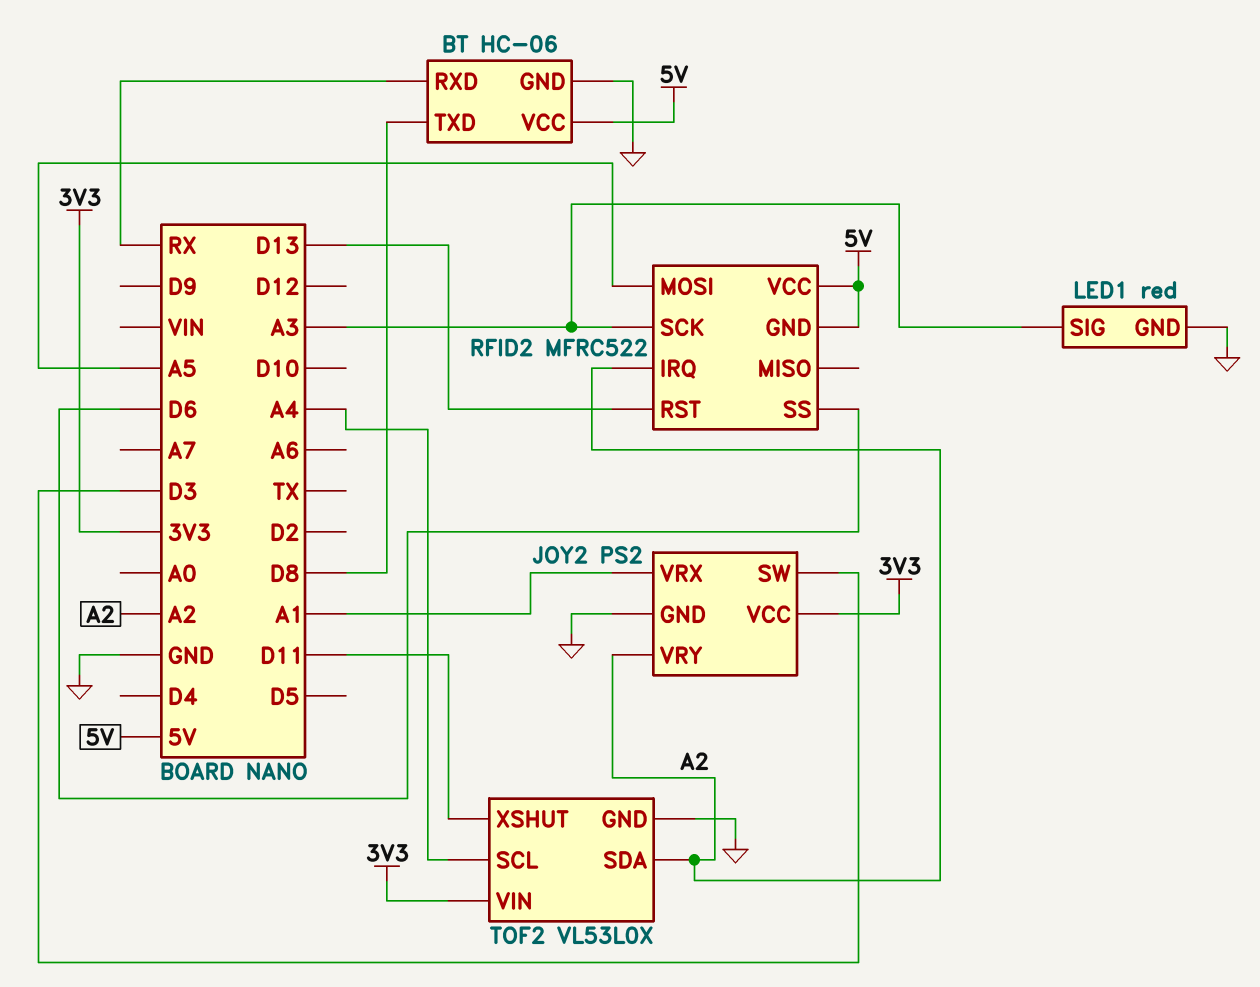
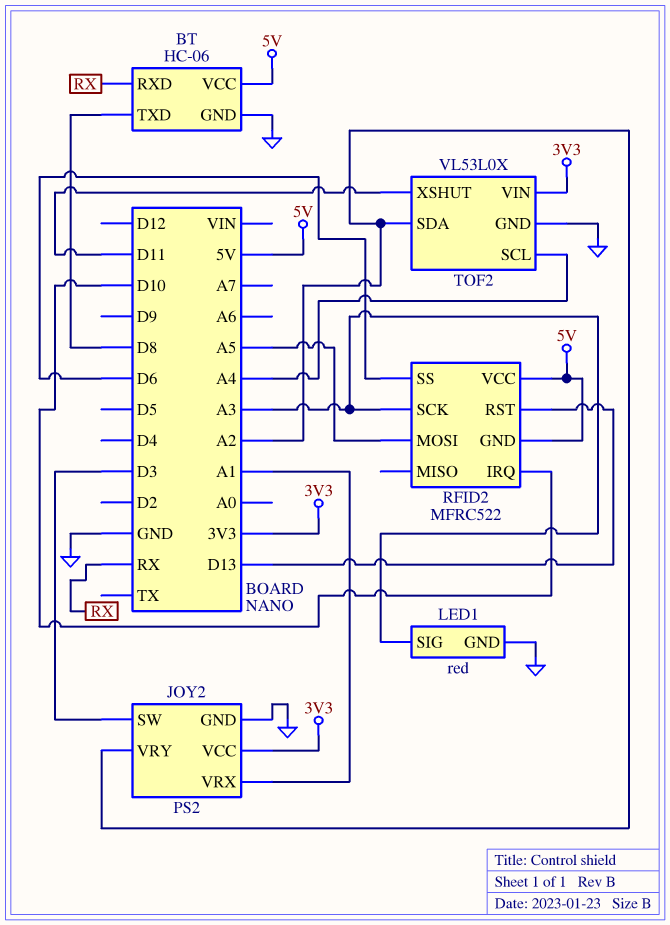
RFID2 pin IRQ: A2 -> D10

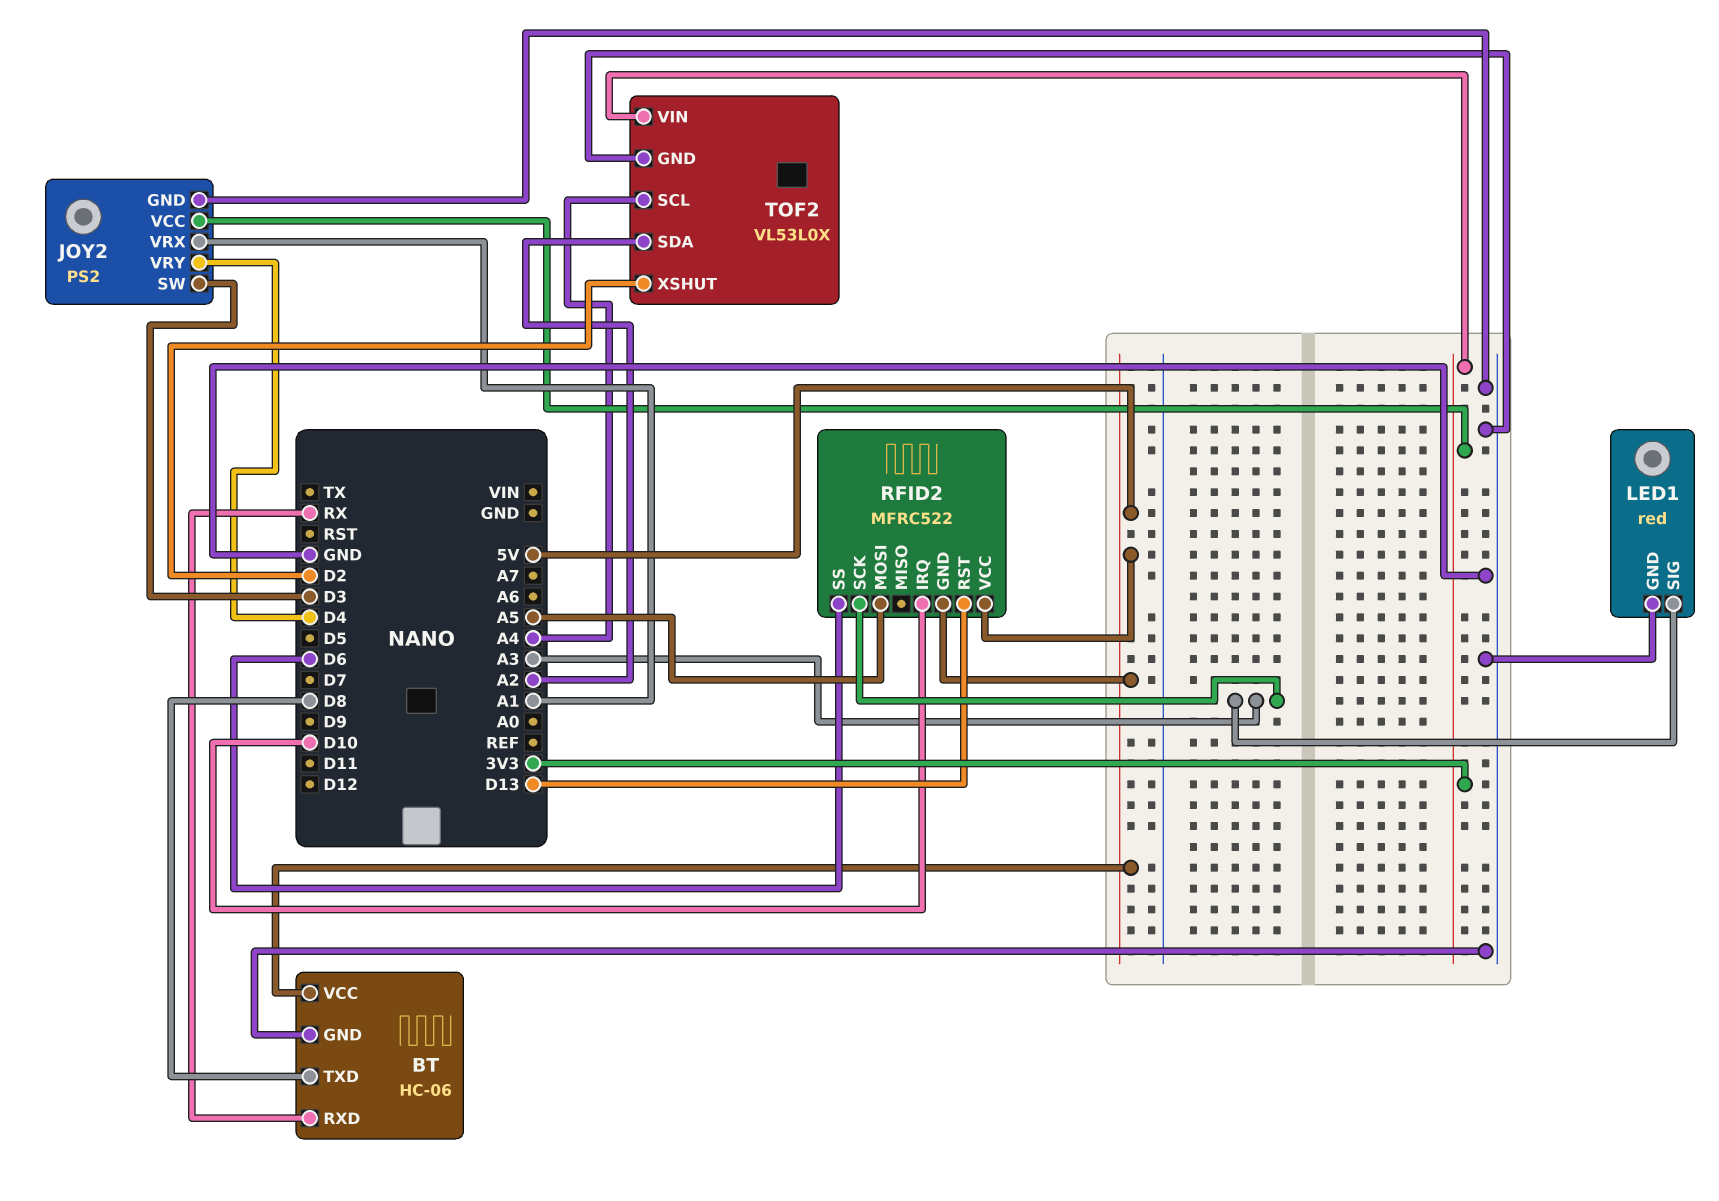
JOY2 pin VRY: A2 -> D4
TOF2 pin XSHUT: D11 -> D2

